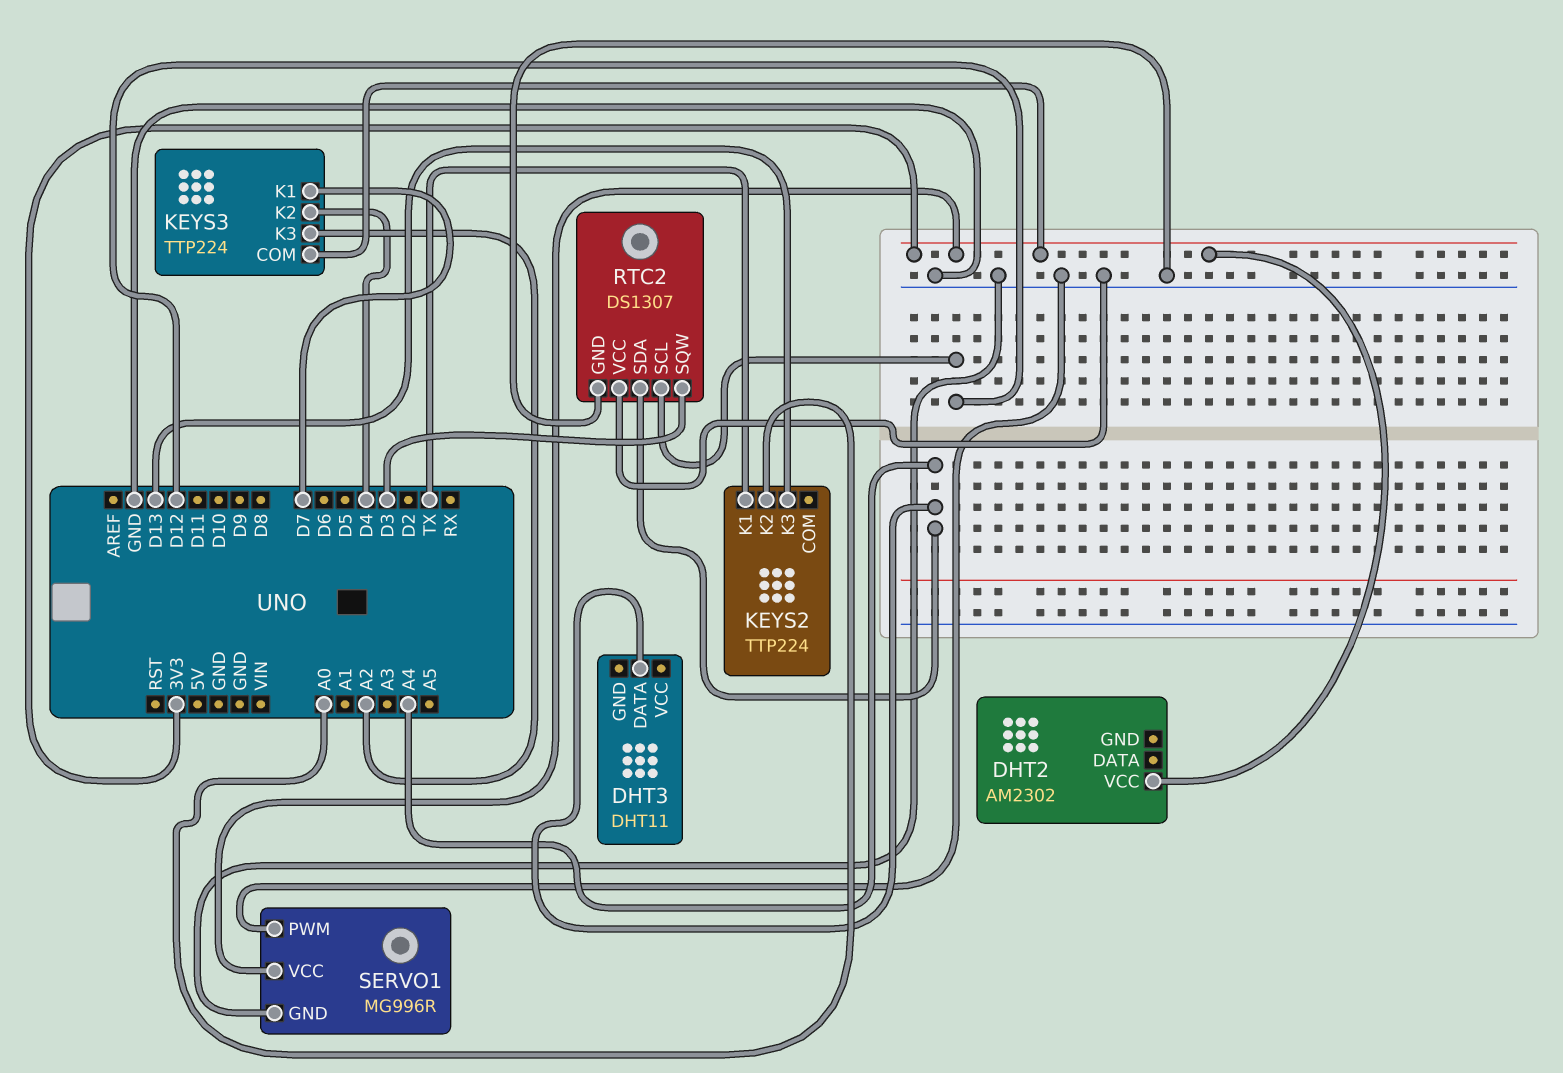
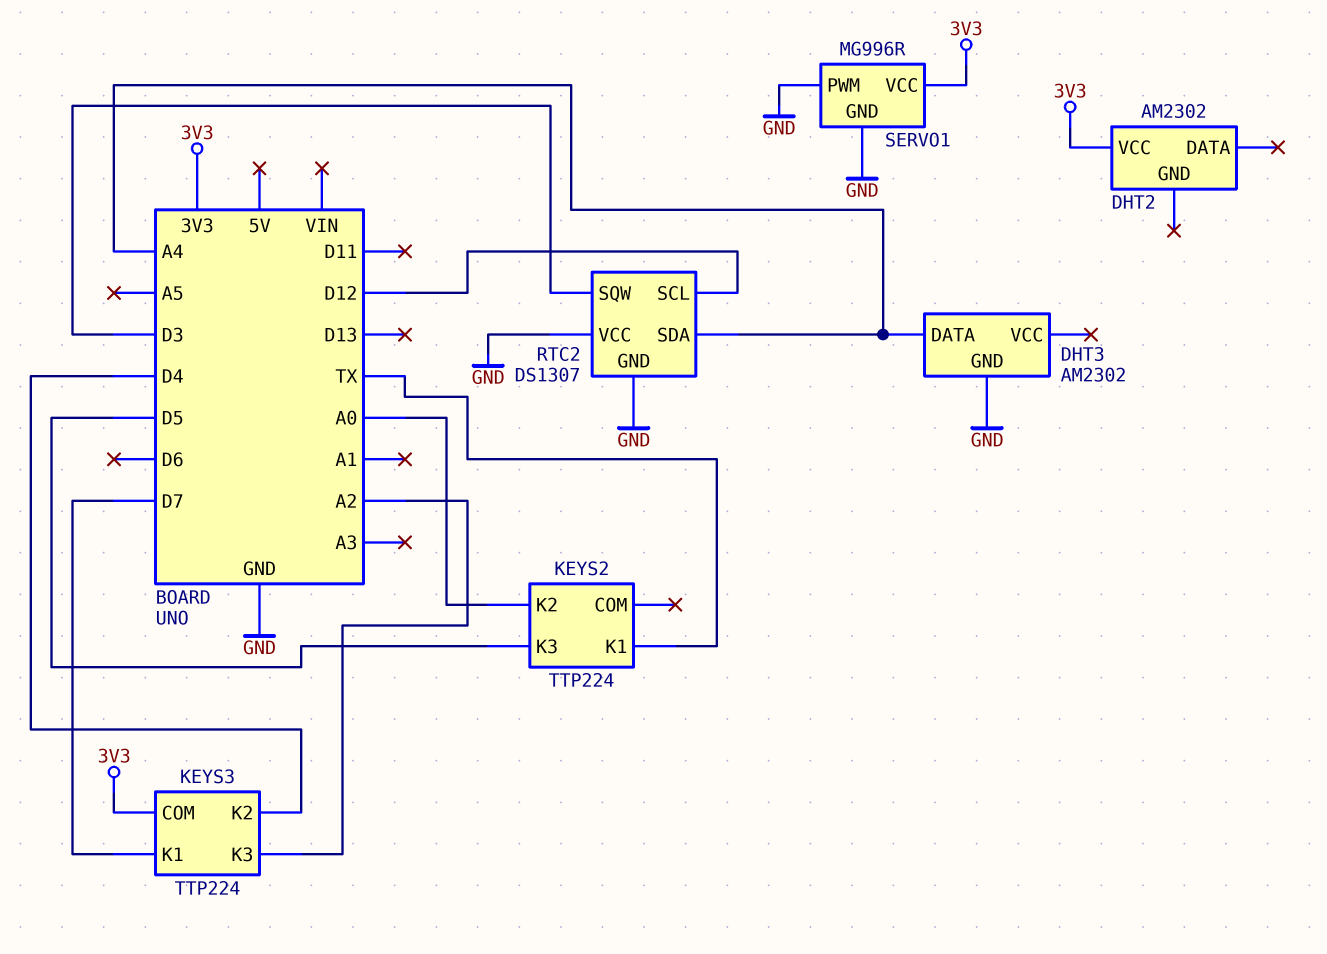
DHT3: DHT11 -> AM2302
DHT3 pin GND: none -> GND
KEYS2 pin K3: D13 -> D5

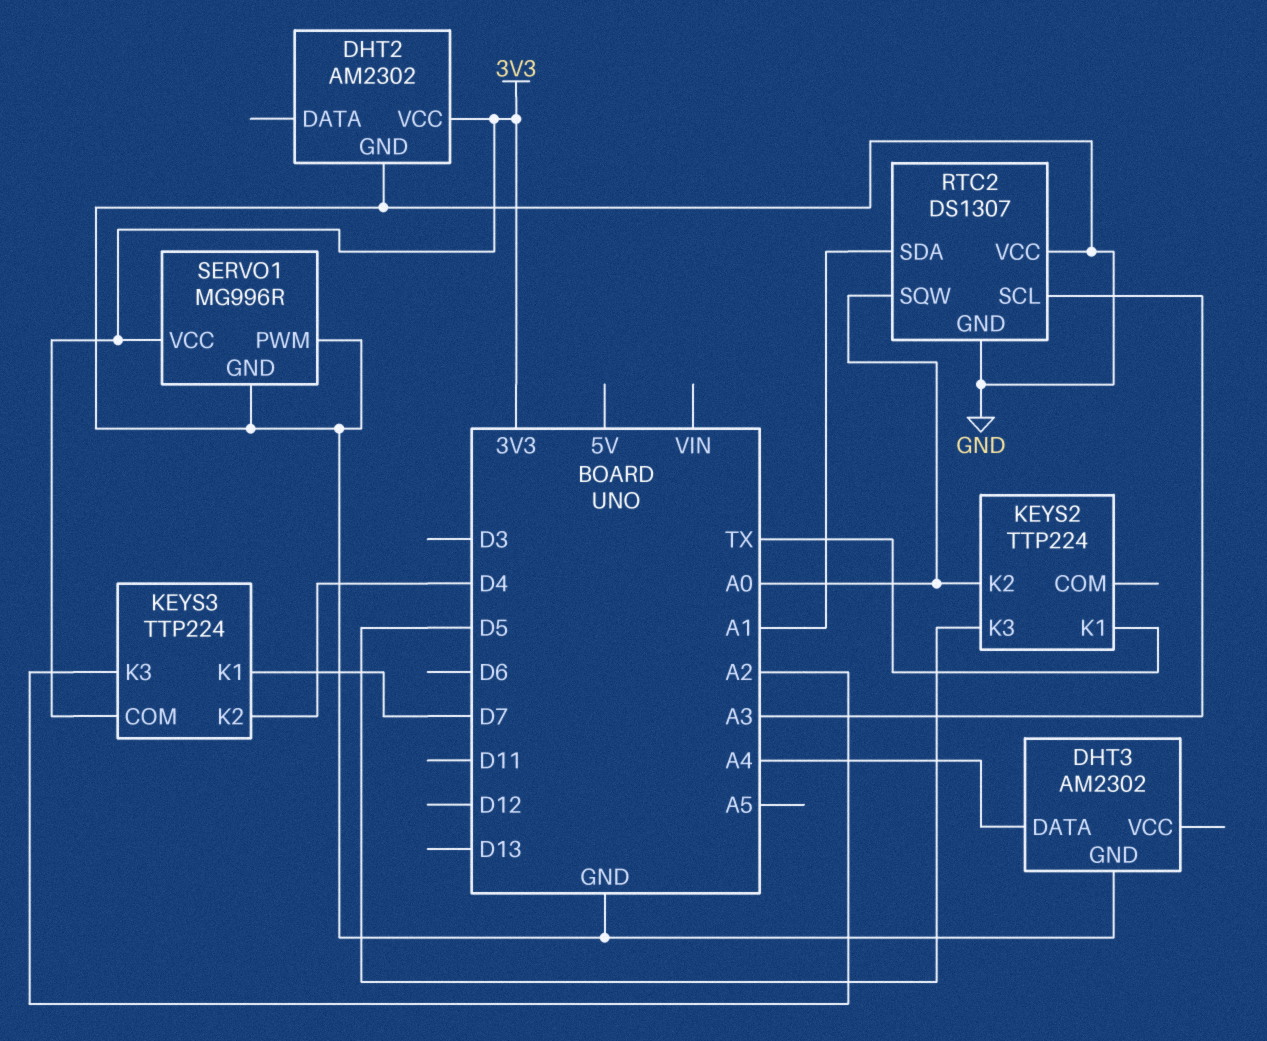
DHT2 pin GND: none -> GND
RTC2 pin SCL: D12 -> A3
RTC2 pin SDA: A4 -> A1
RTC2 pin SQW: D3 -> A0

